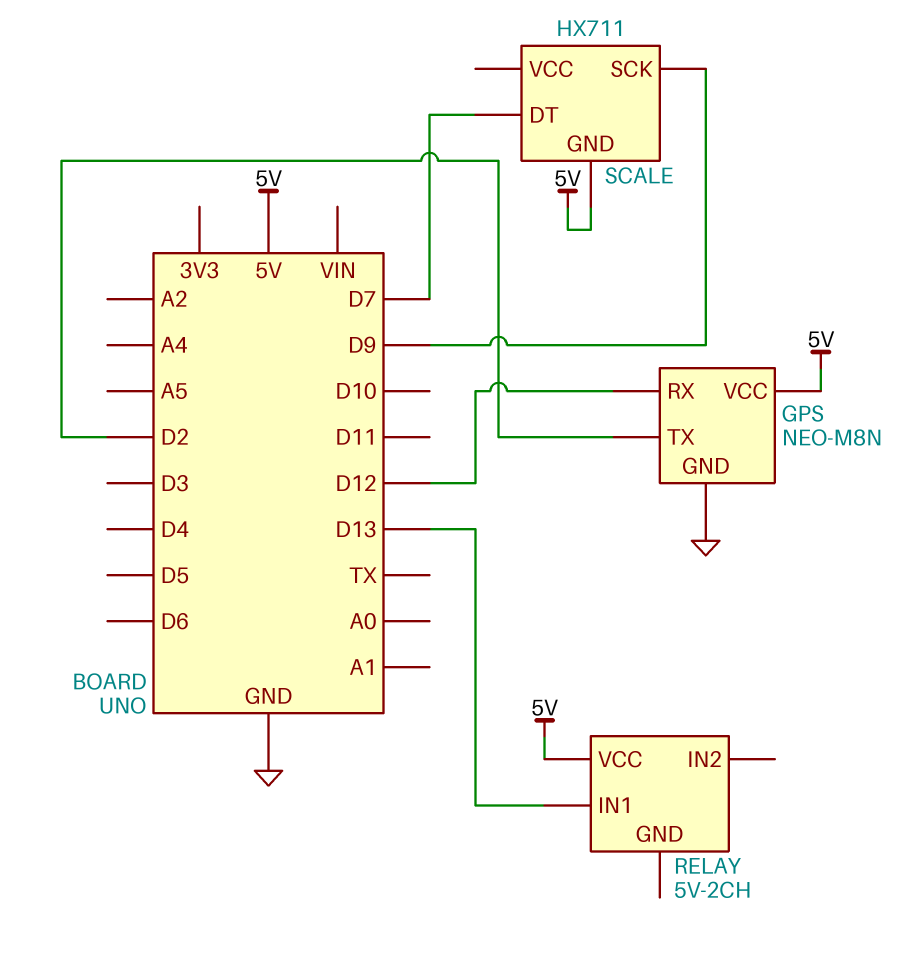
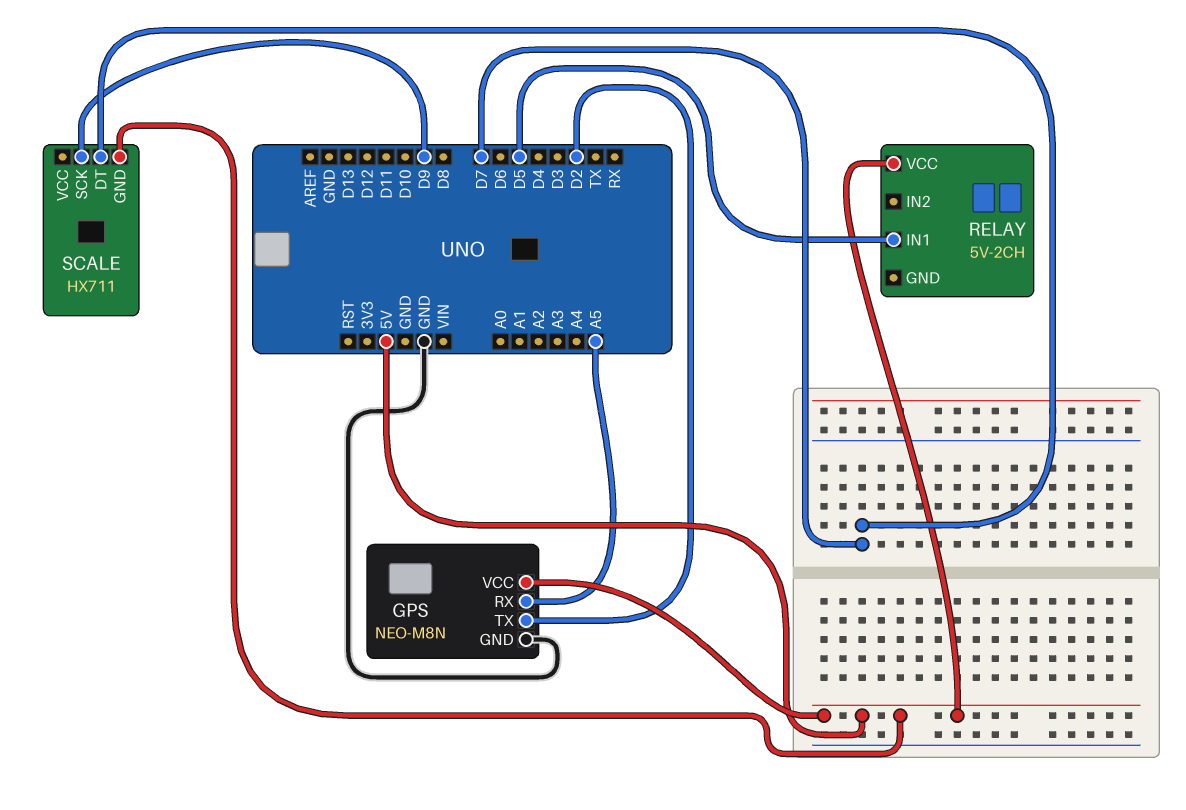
GPS pin RX: D12 -> A5
RELAY pin IN1: D13 -> D5

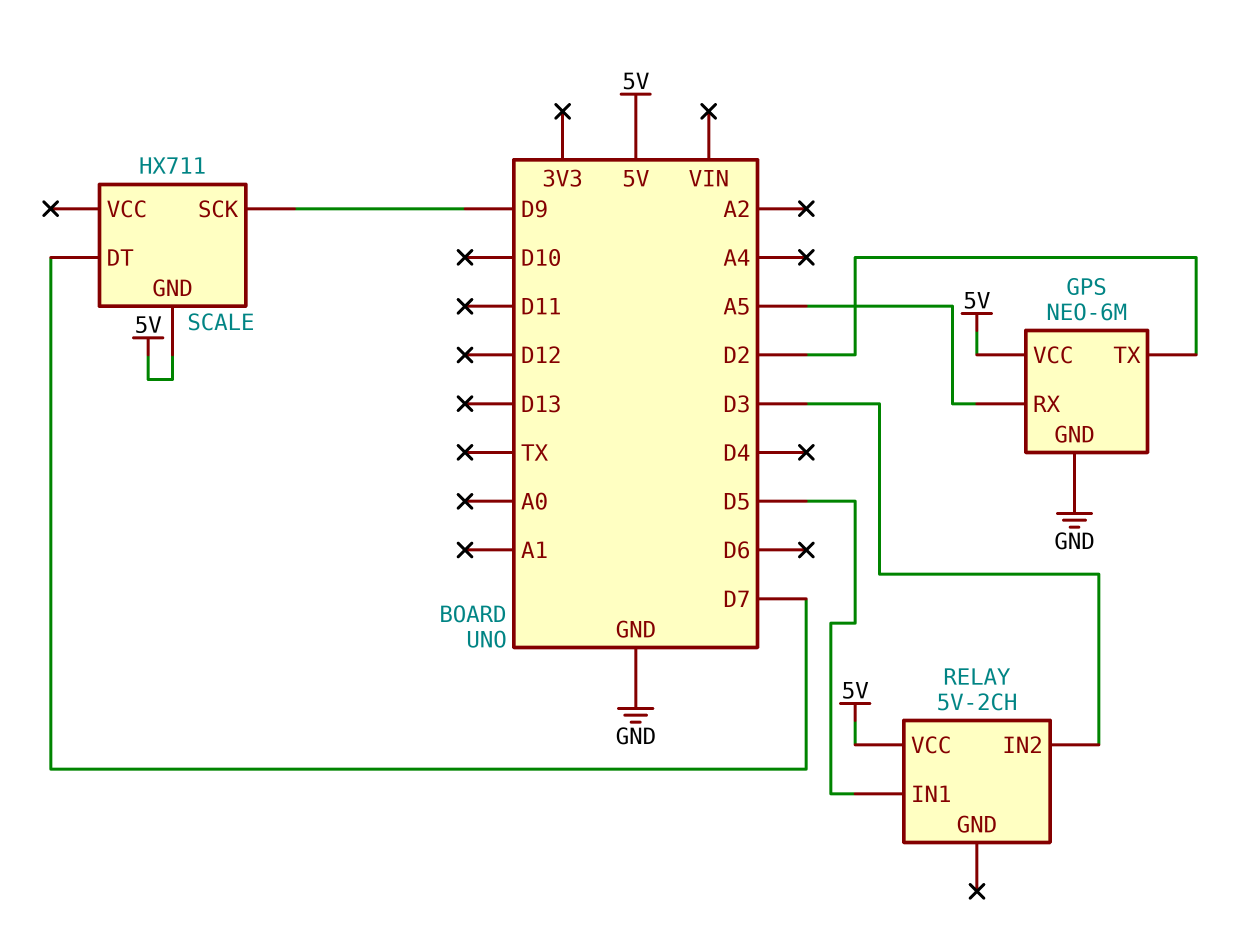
GPS: NEO-M8N -> NEO-6M
RELAY pin IN2: none -> D3

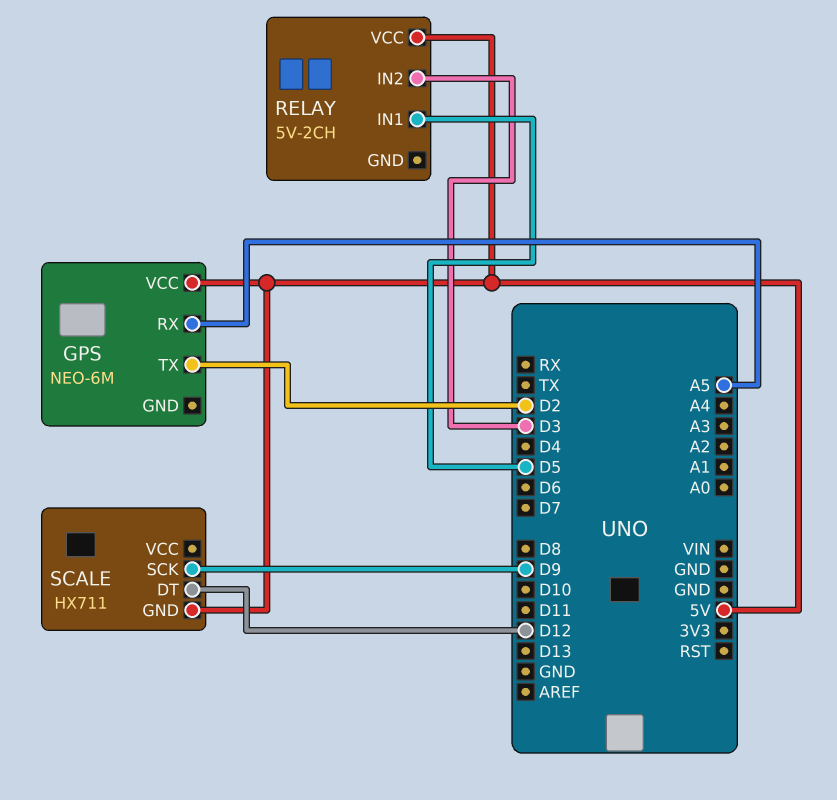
GPS pin GND: GND -> none
SCALE pin DT: D7 -> D12

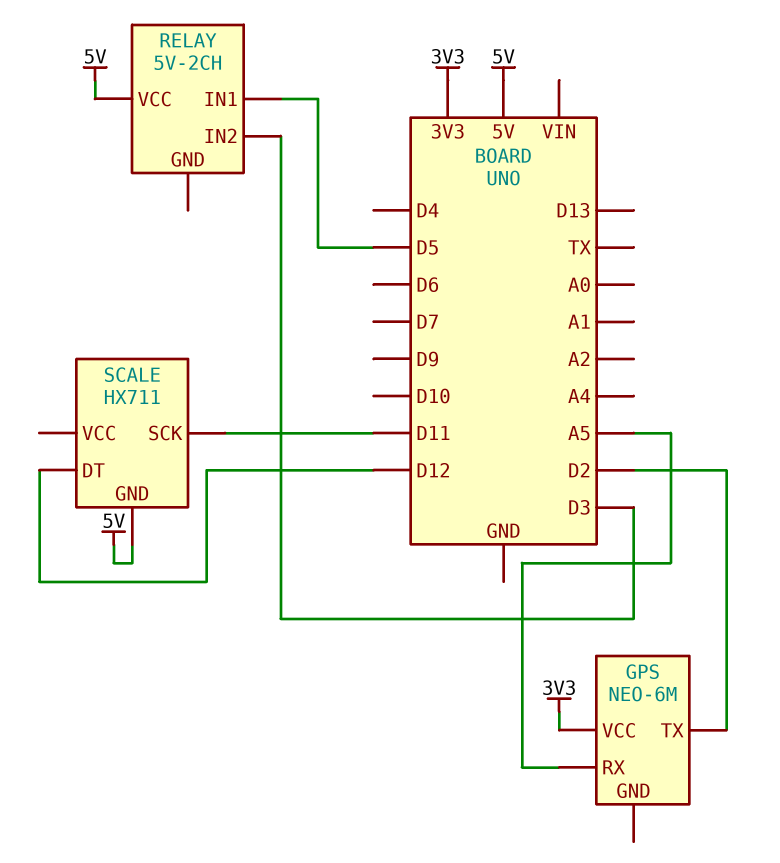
GPS pin VCC: 5V -> 3V3
SCALE pin SCK: D9 -> D11

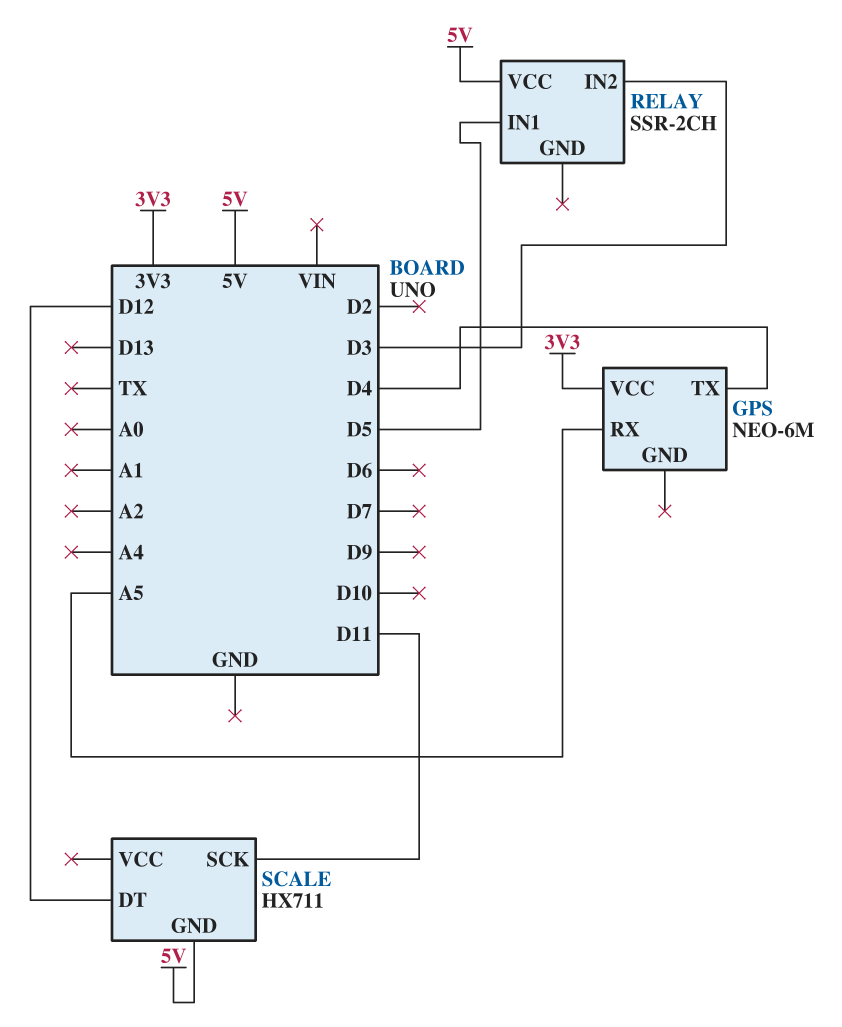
GPS pin TX: D2 -> D4
RELAY: 5V-2CH -> SSR-2CH

